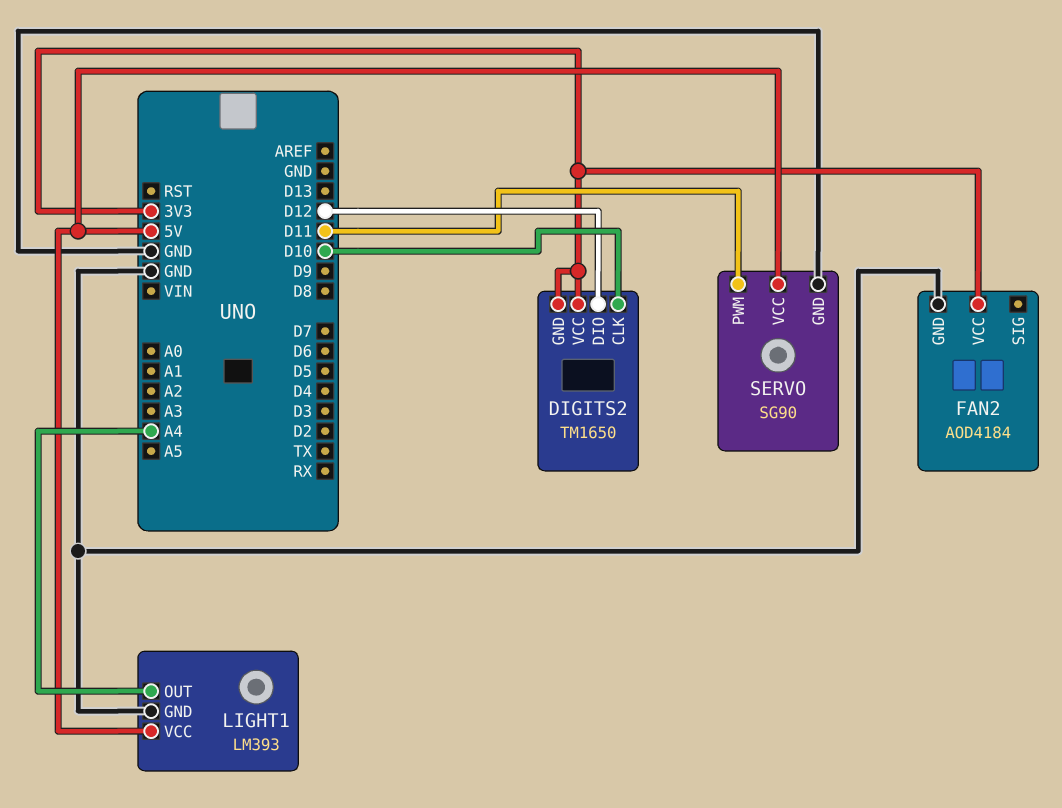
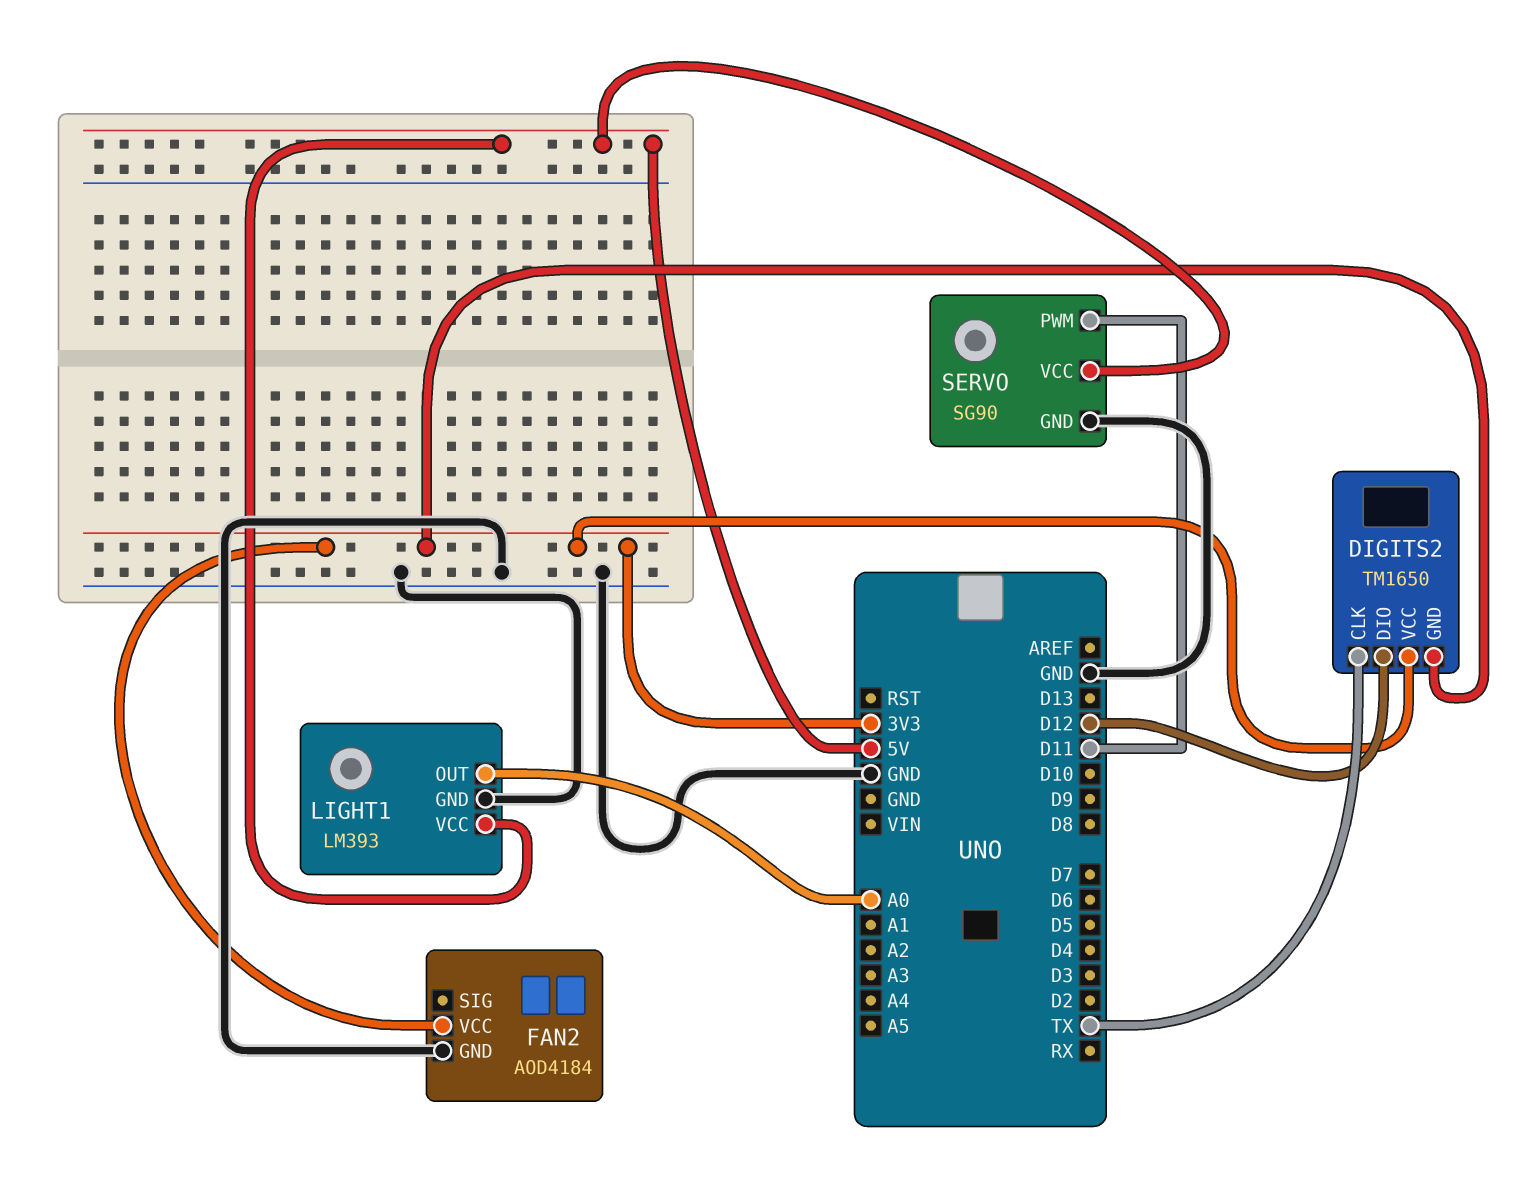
DIGITS2 pin CLK: D10 -> TX
LIGHT1 pin OUT: A4 -> A0

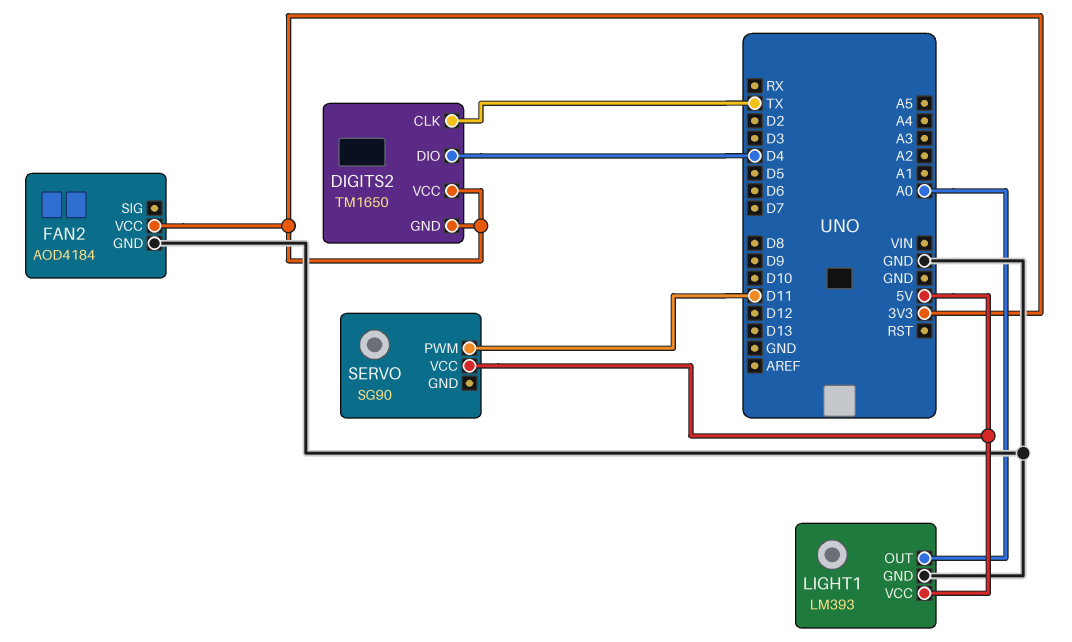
DIGITS2 pin DIO: D12 -> D4
SERVO pin GND: GND -> none

